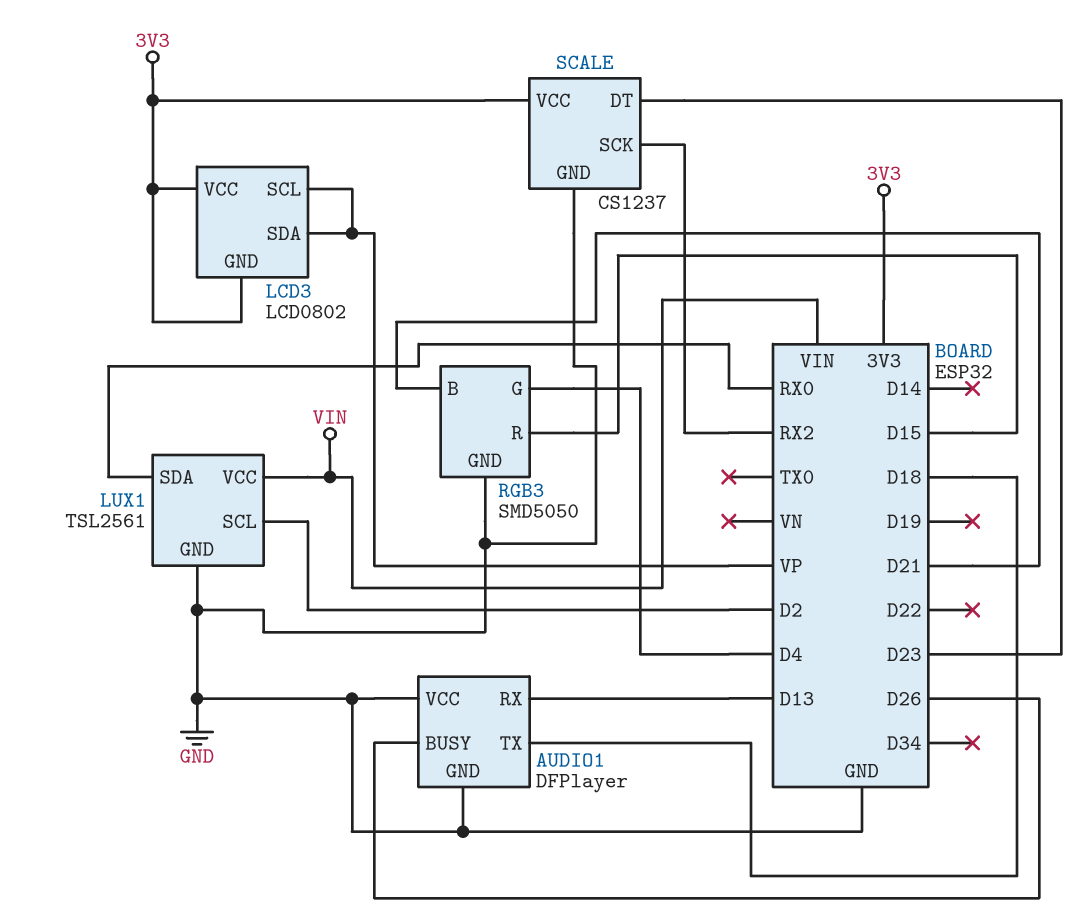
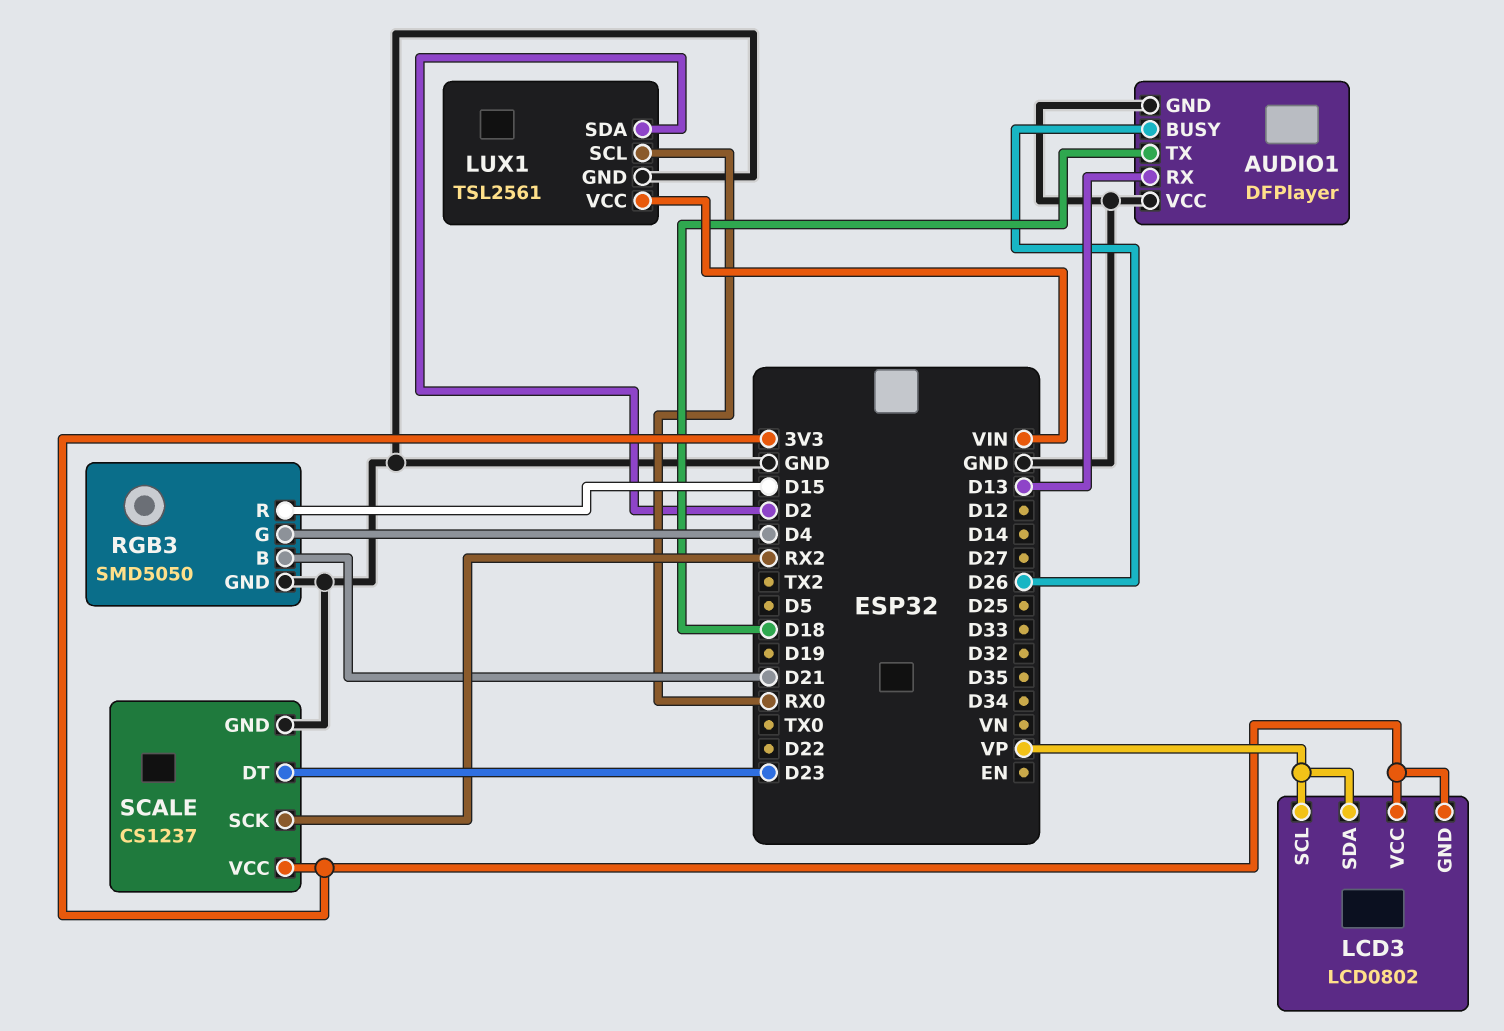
LUX1 pin SCL: D2 -> RX0
LUX1 pin SDA: RX0 -> D2

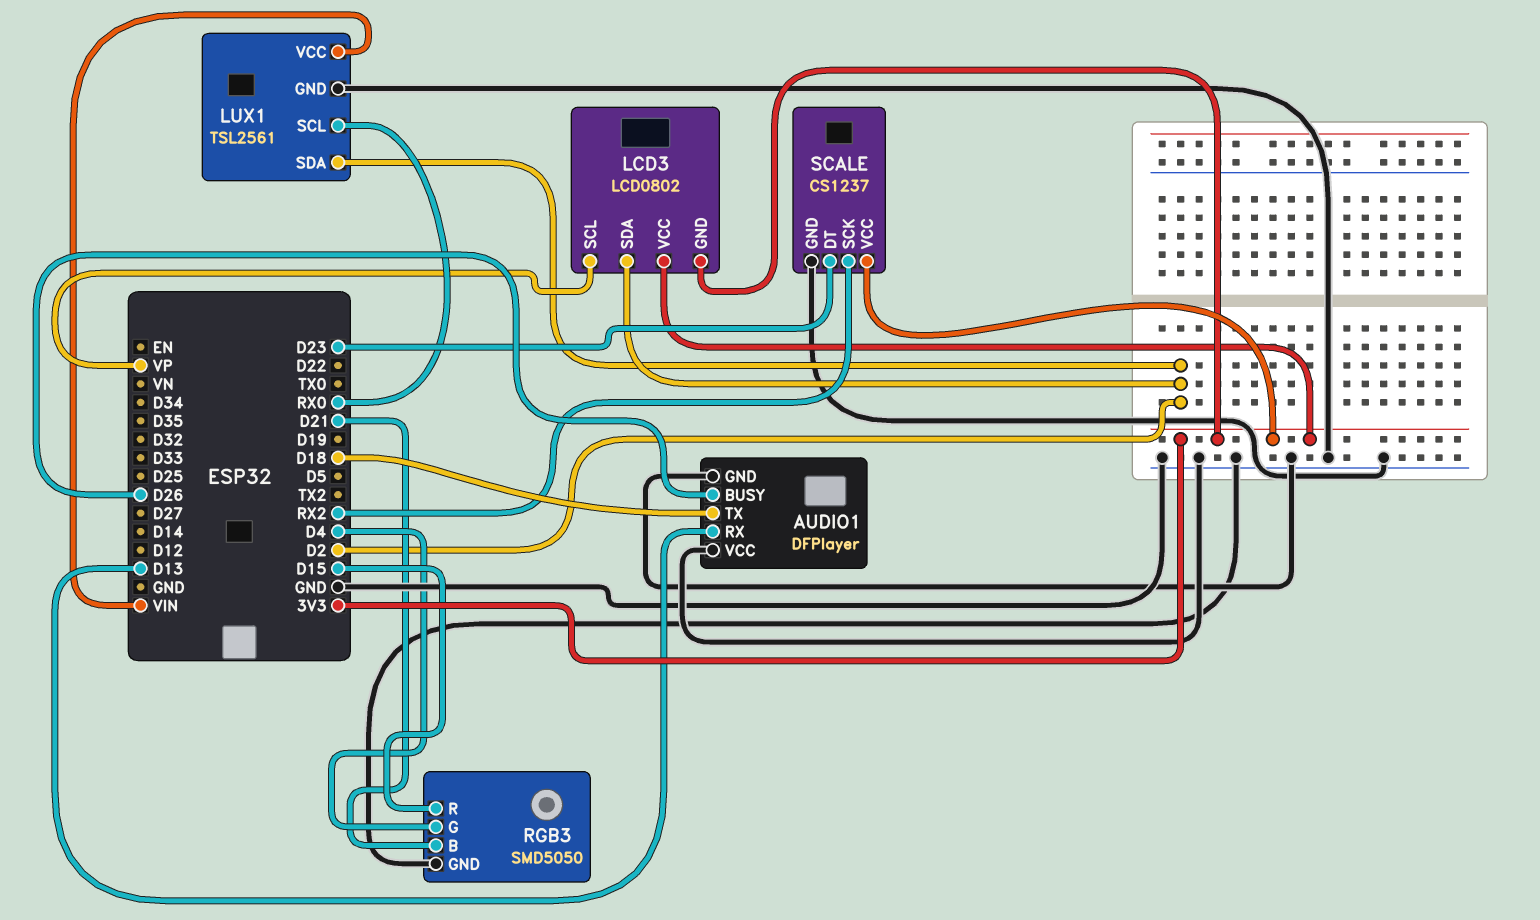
LCD3 pin SDA: VP -> D2

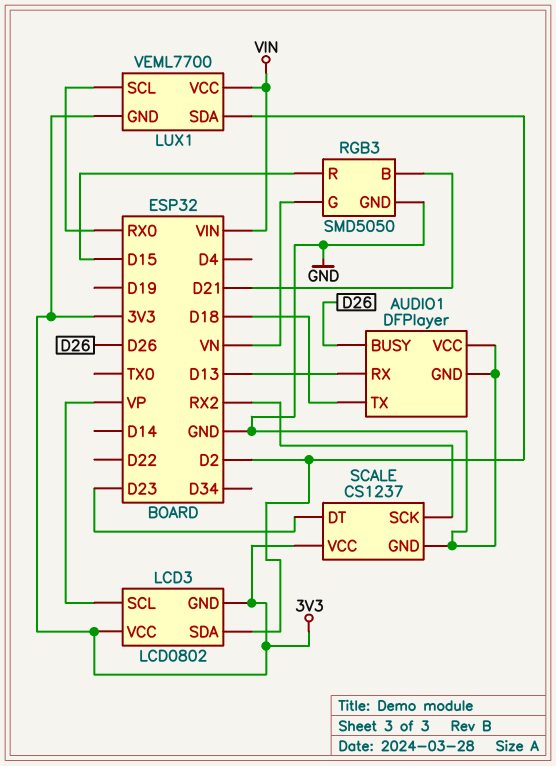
LUX1: TSL2561 -> VEML7700
LUX1 pin GND: GND -> 3V3
RGB3 pin G: D4 -> VN

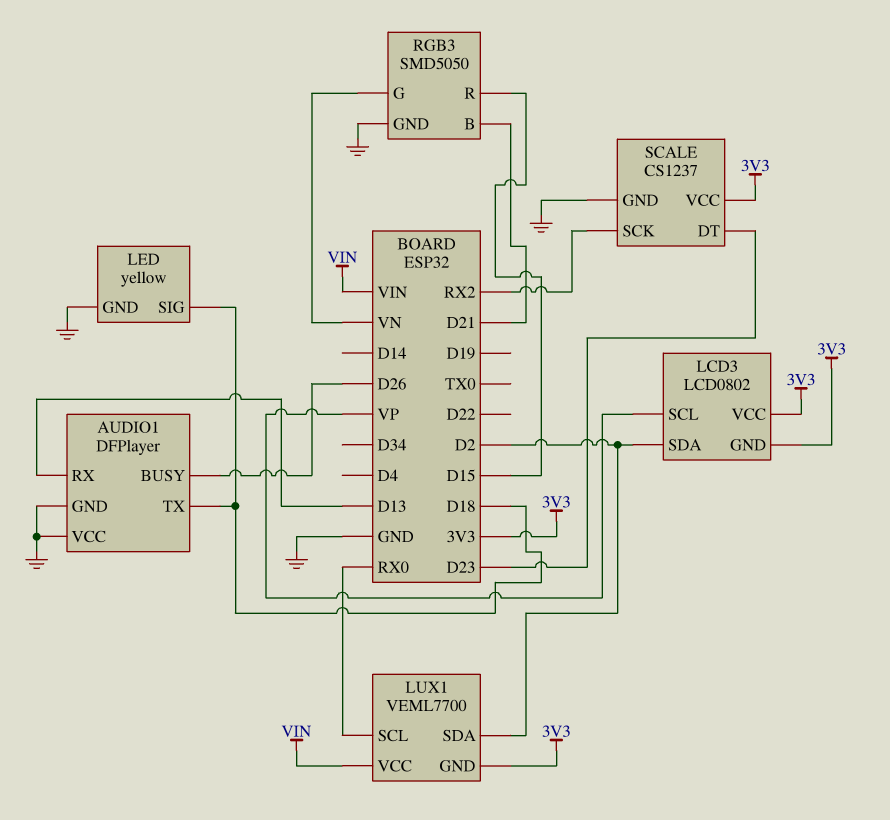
LED: none -> yellow
LED pin GND: none -> GND
LED pin SIG: none -> D18

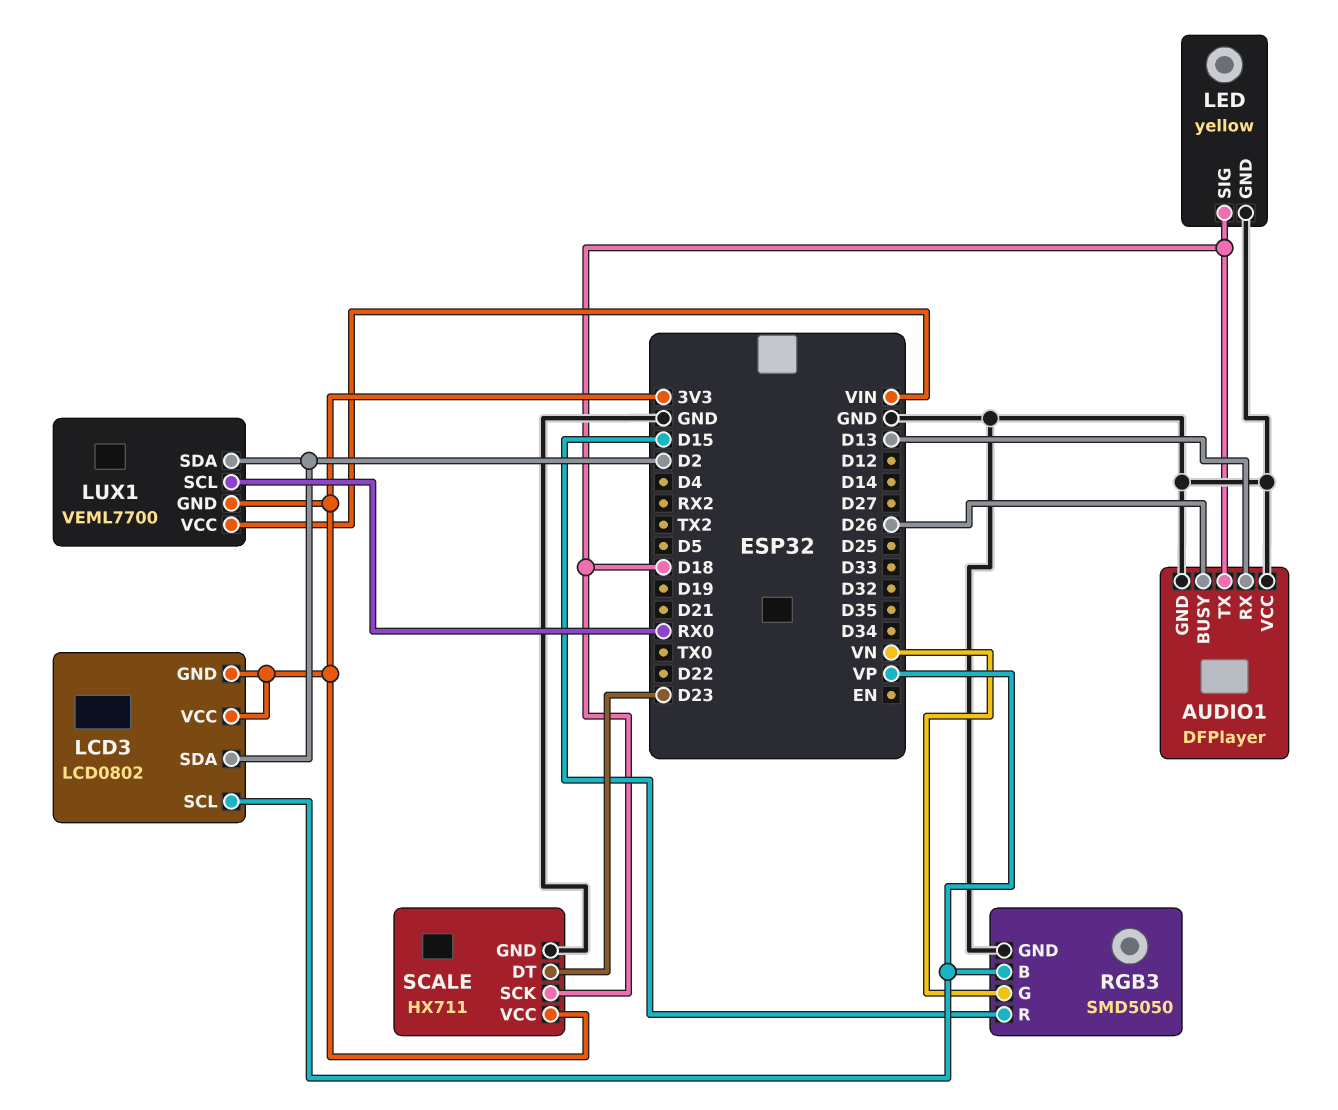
RGB3 pin B: D21 -> VP
SCALE: CS1237 -> HX711
SCALE pin SCK: RX2 -> D18

